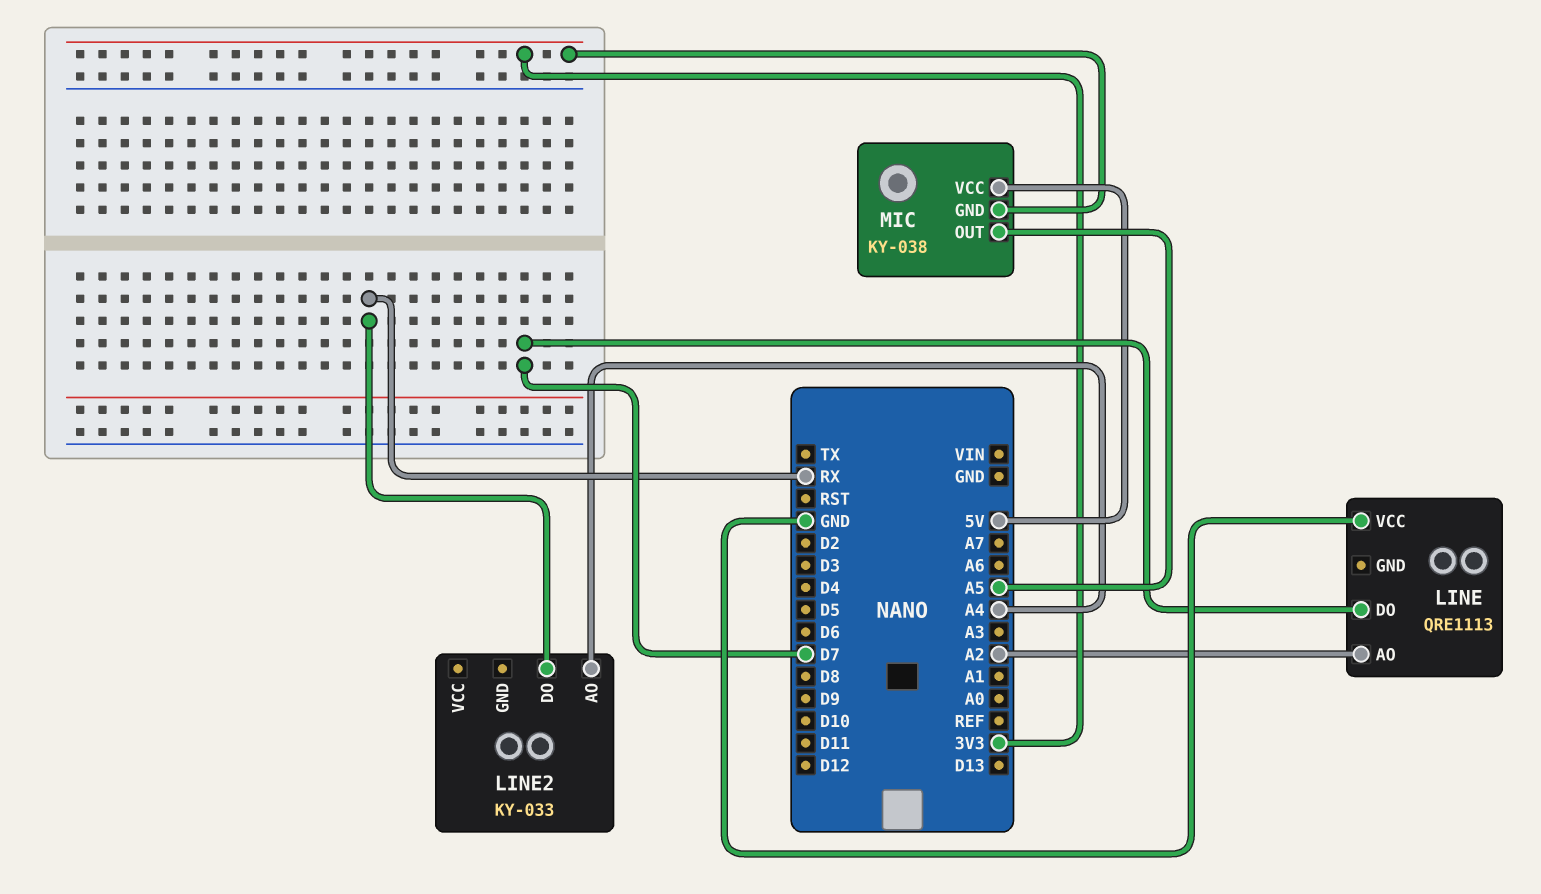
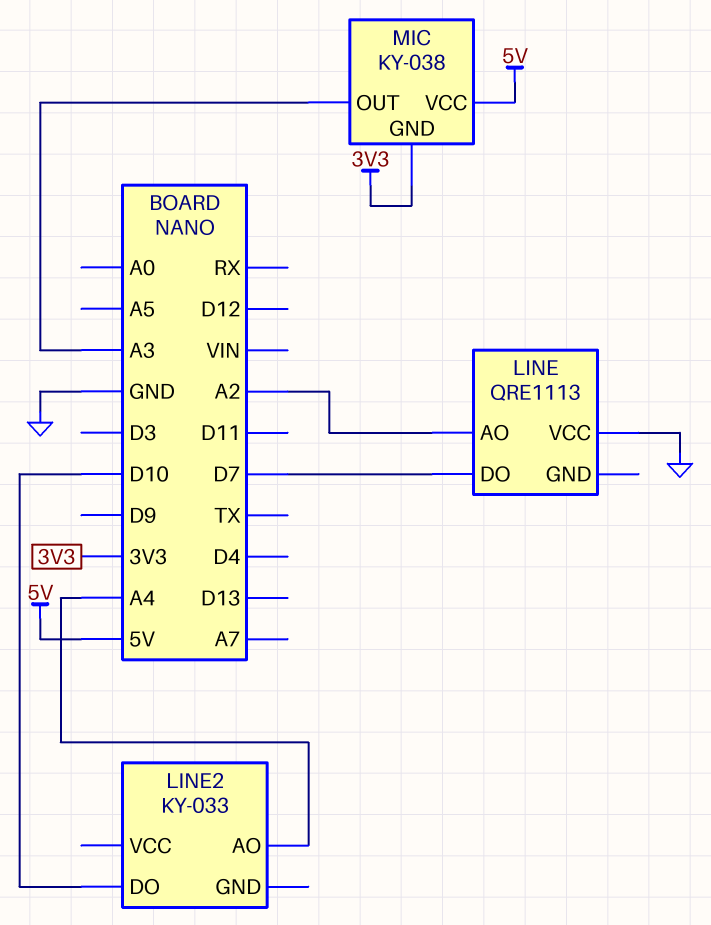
LINE2 pin DO: RX -> D10
MIC pin OUT: A5 -> A3

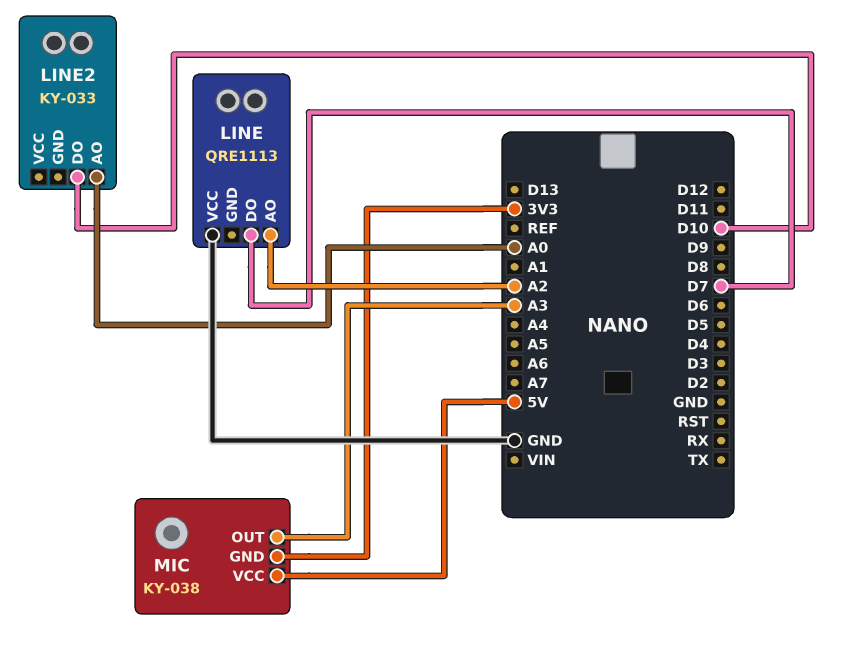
LINE2 pin AO: A4 -> A0

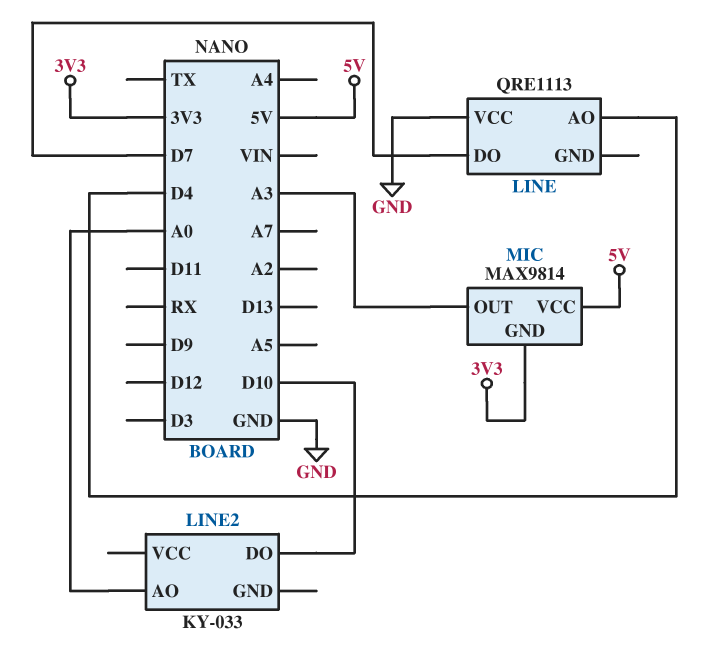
LINE pin AO: A2 -> D4
MIC: KY-038 -> MAX9814

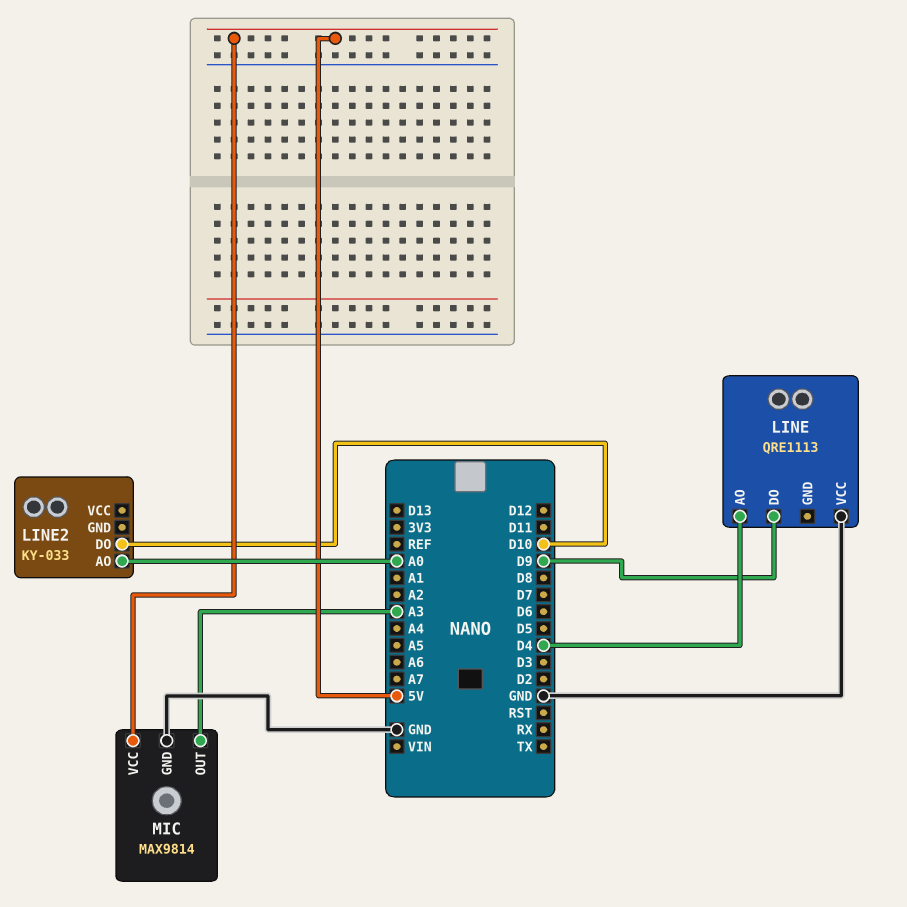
LINE pin DO: D7 -> D9
MIC pin GND: 3V3 -> GND

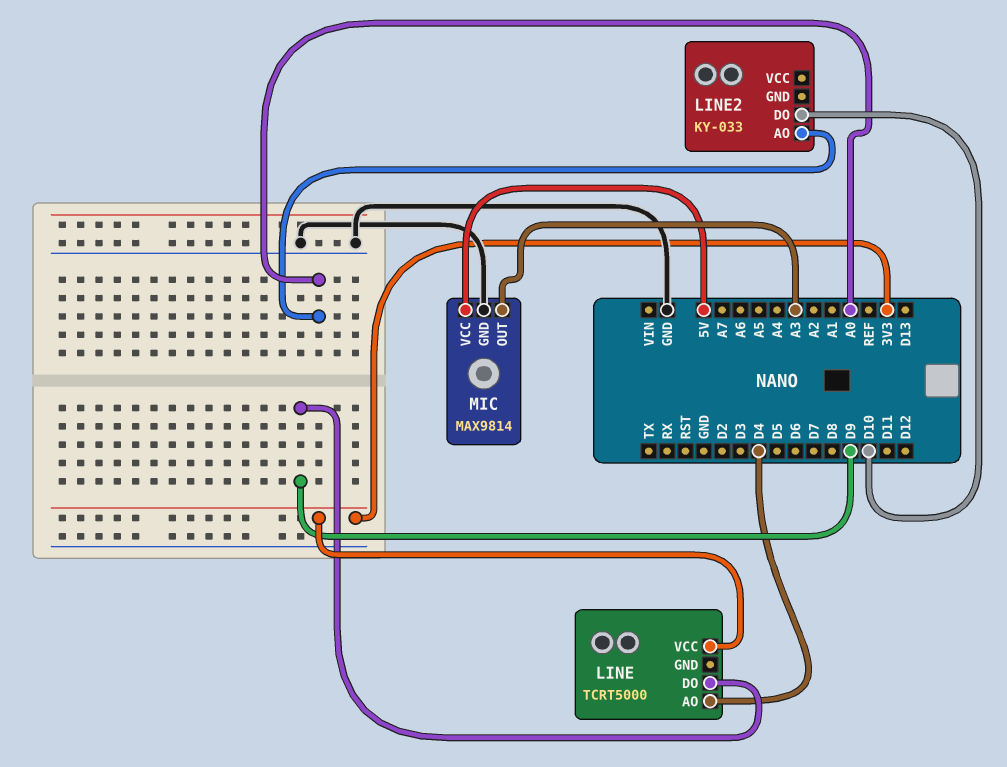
LINE: QRE1113 -> TCRT5000
LINE pin VCC: GND -> 3V3

